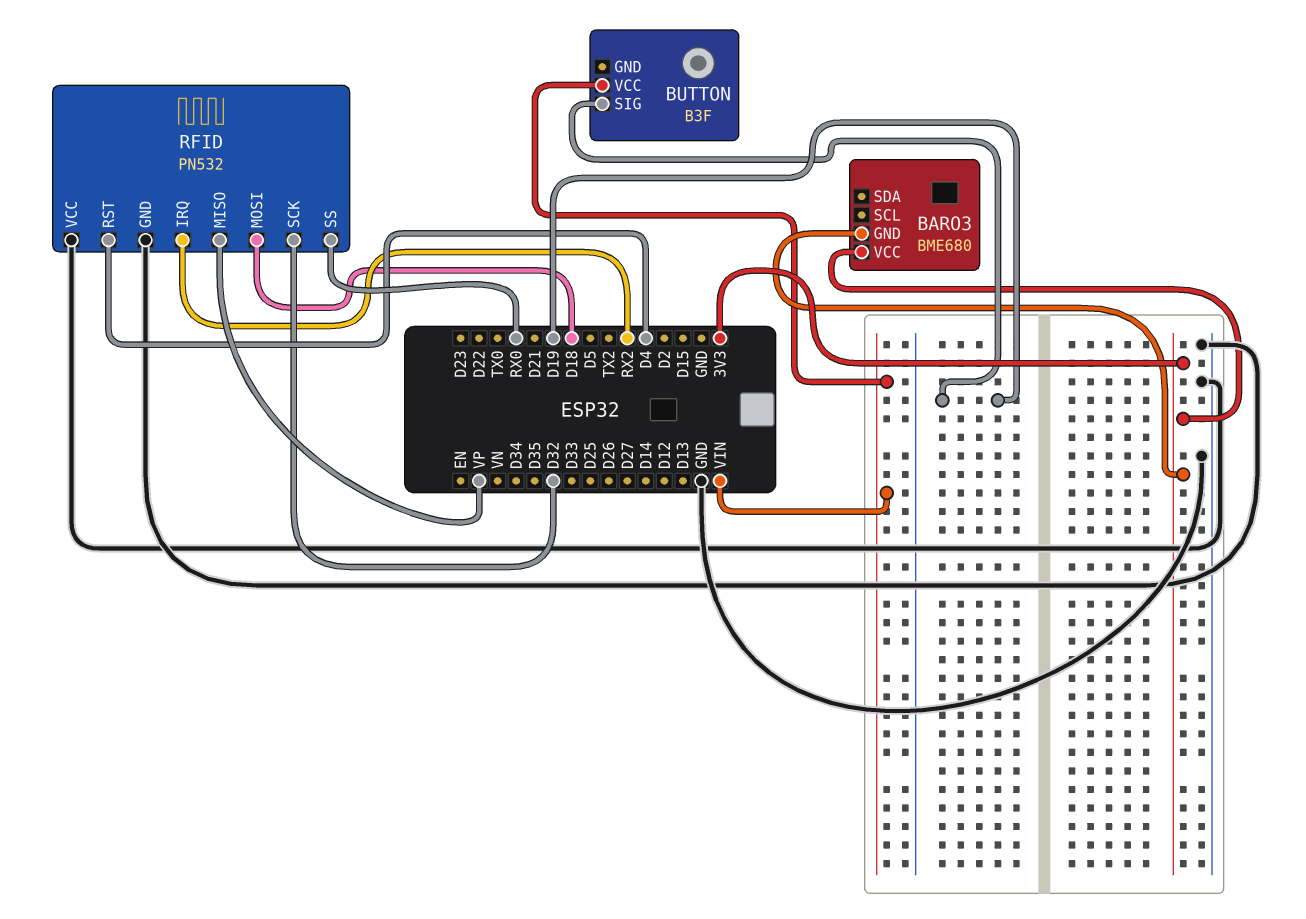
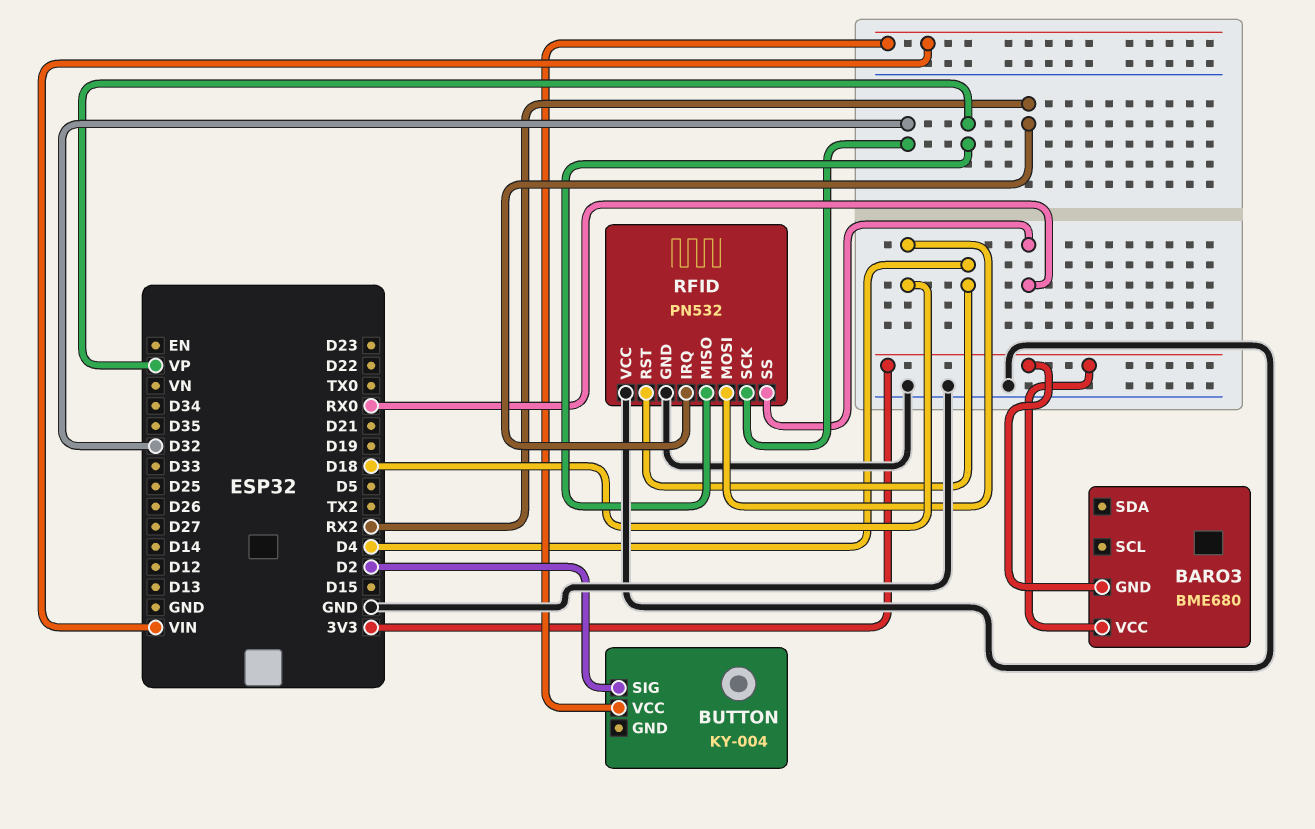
BUTTON: B3F -> KY-004
BUTTON pin SIG: D19 -> D2

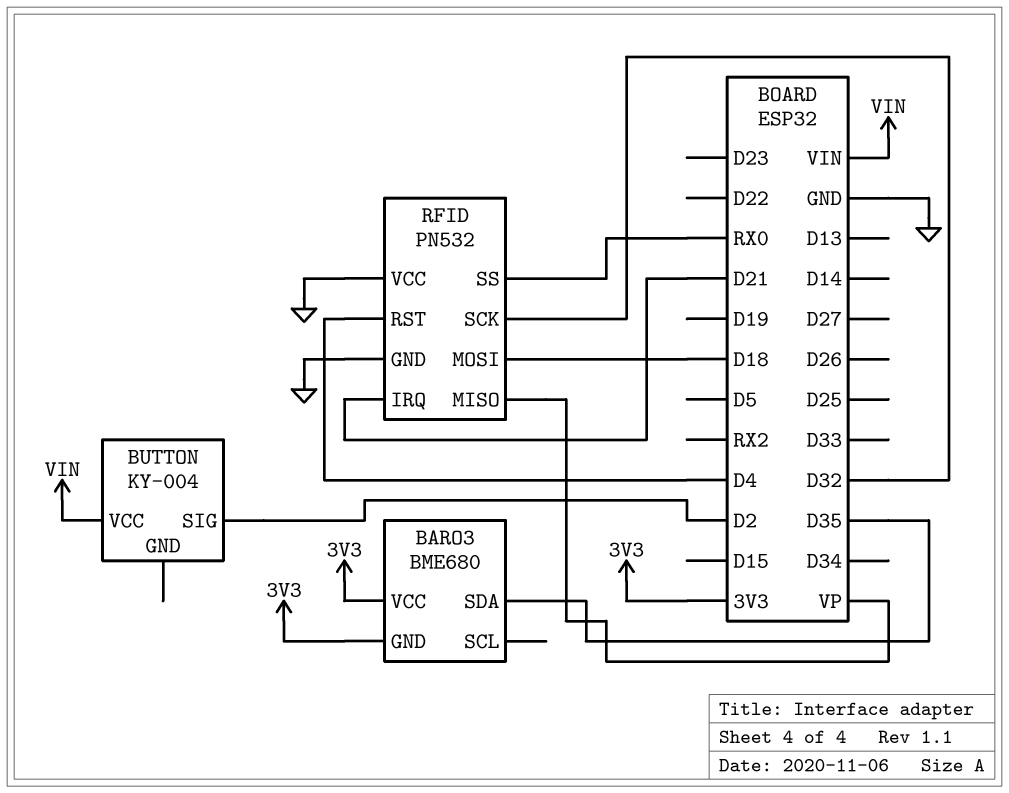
BARO3 pin SDA: none -> D35
RFID pin IRQ: RX2 -> D21

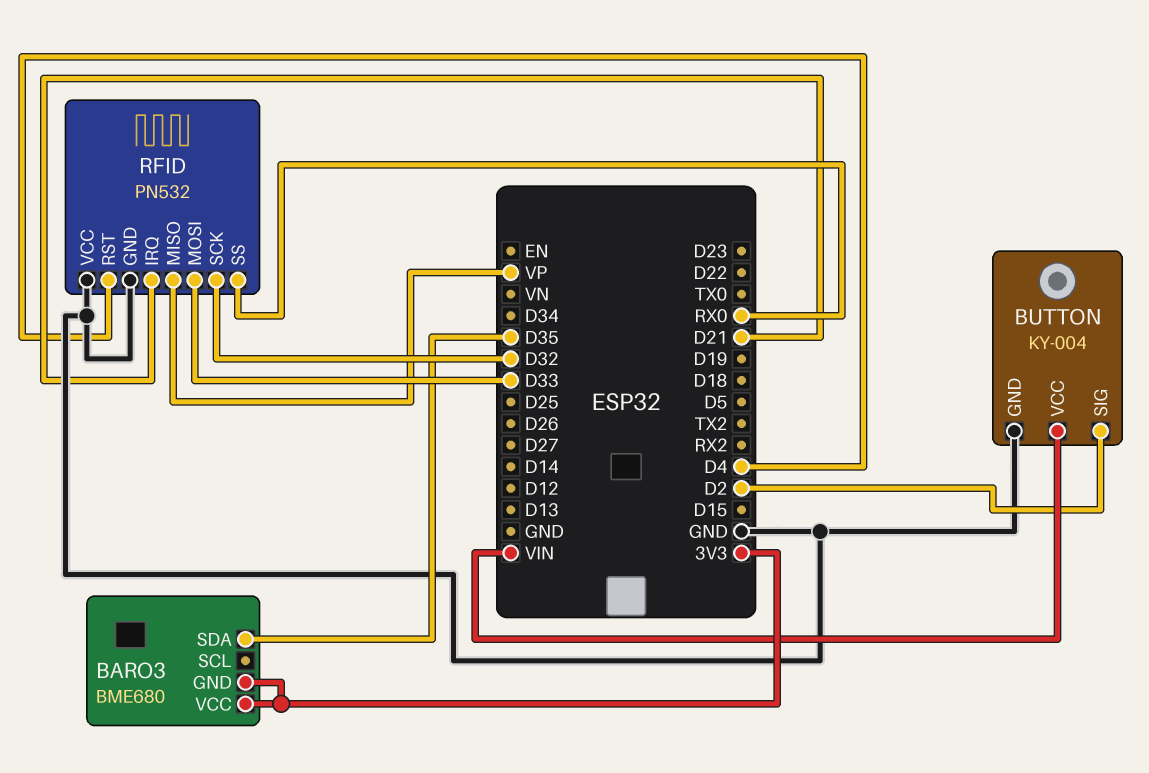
BUTTON pin GND: none -> GND
RFID pin MOSI: D18 -> D33

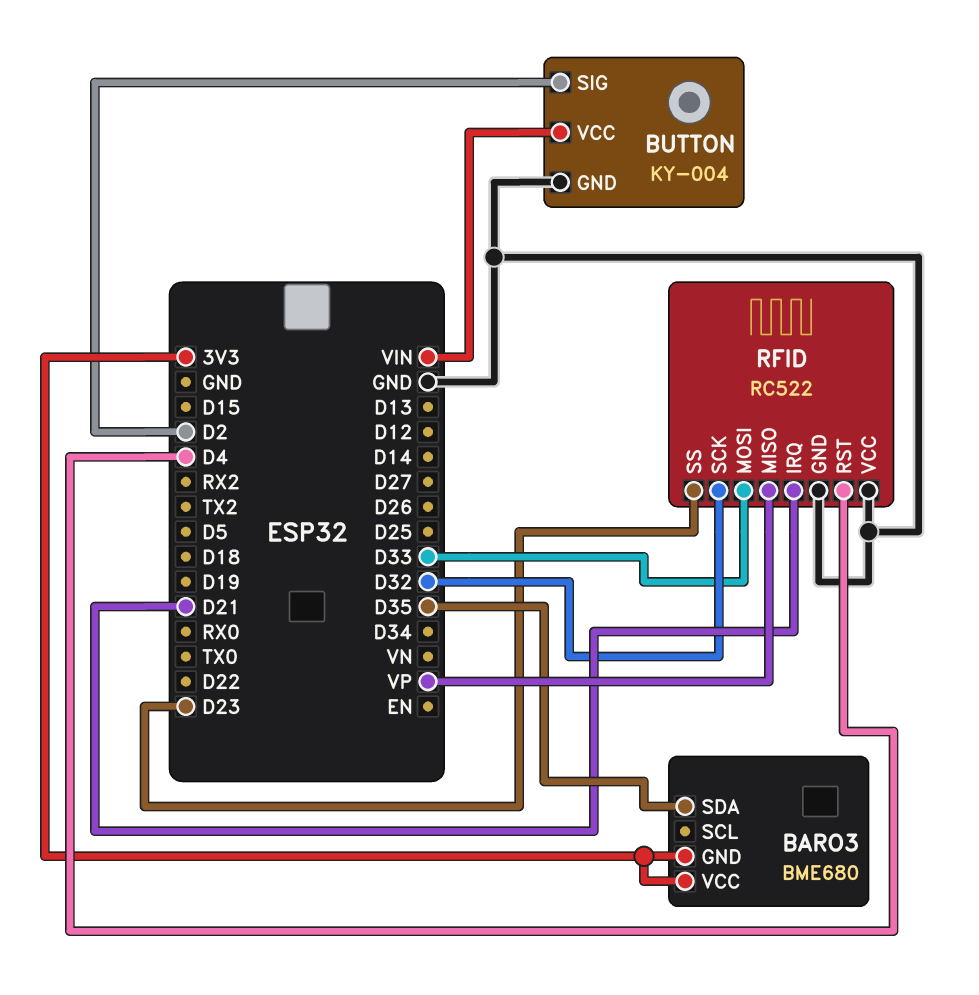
RFID: PN532 -> RC522
RFID pin SS: RX0 -> D23

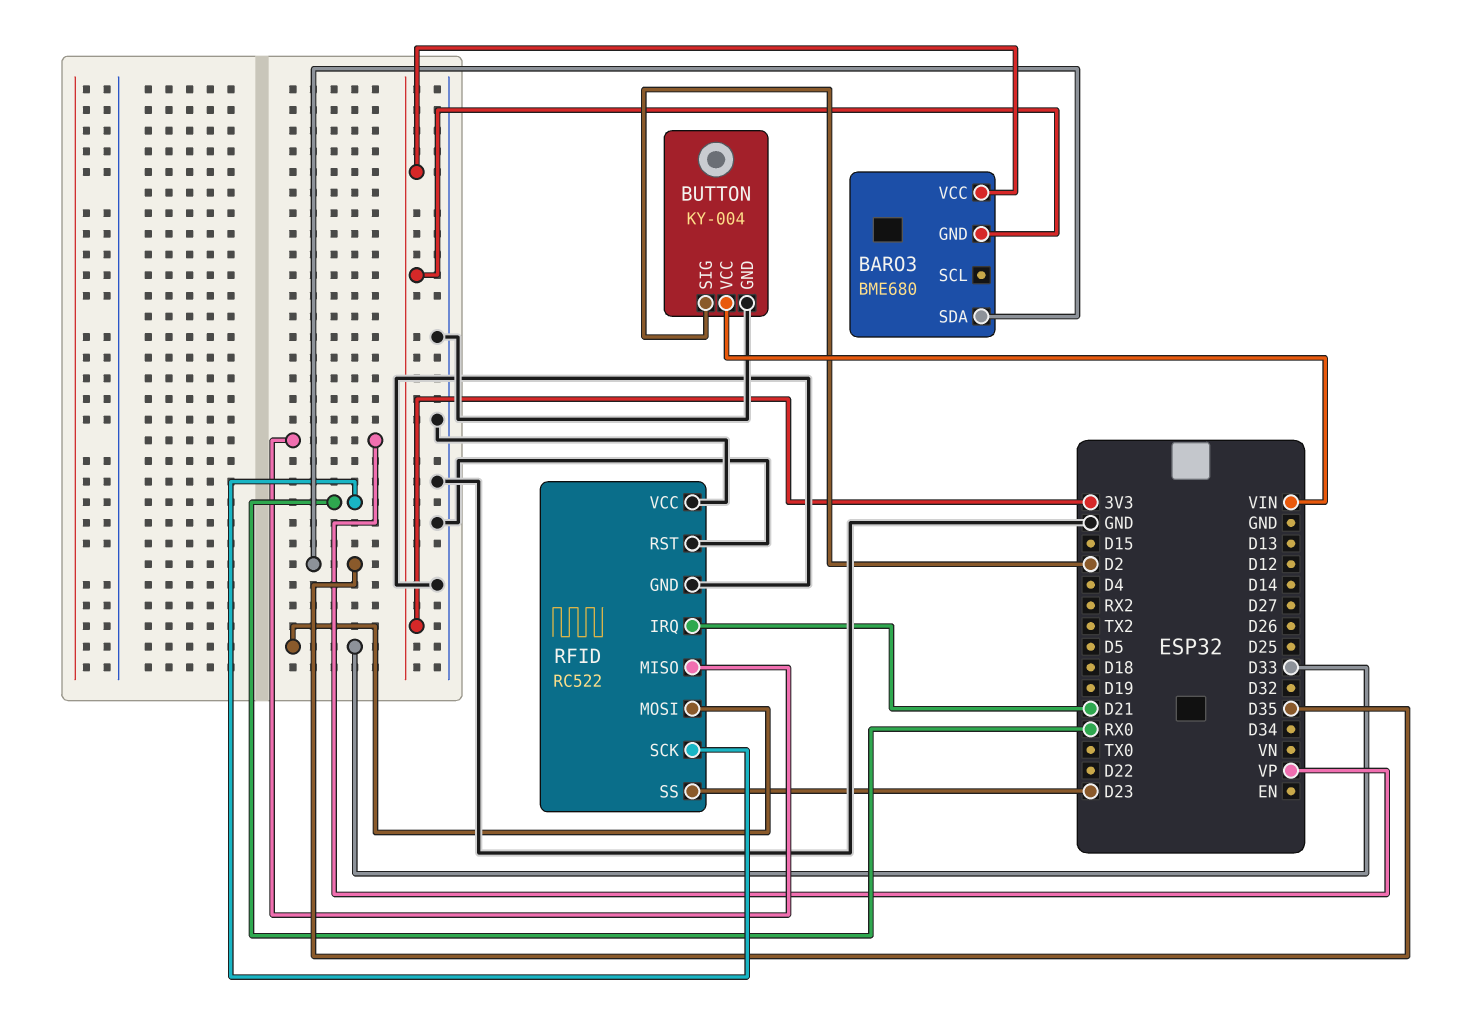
RFID pin RST: D4 -> GND
RFID pin SCK: D32 -> RX0

